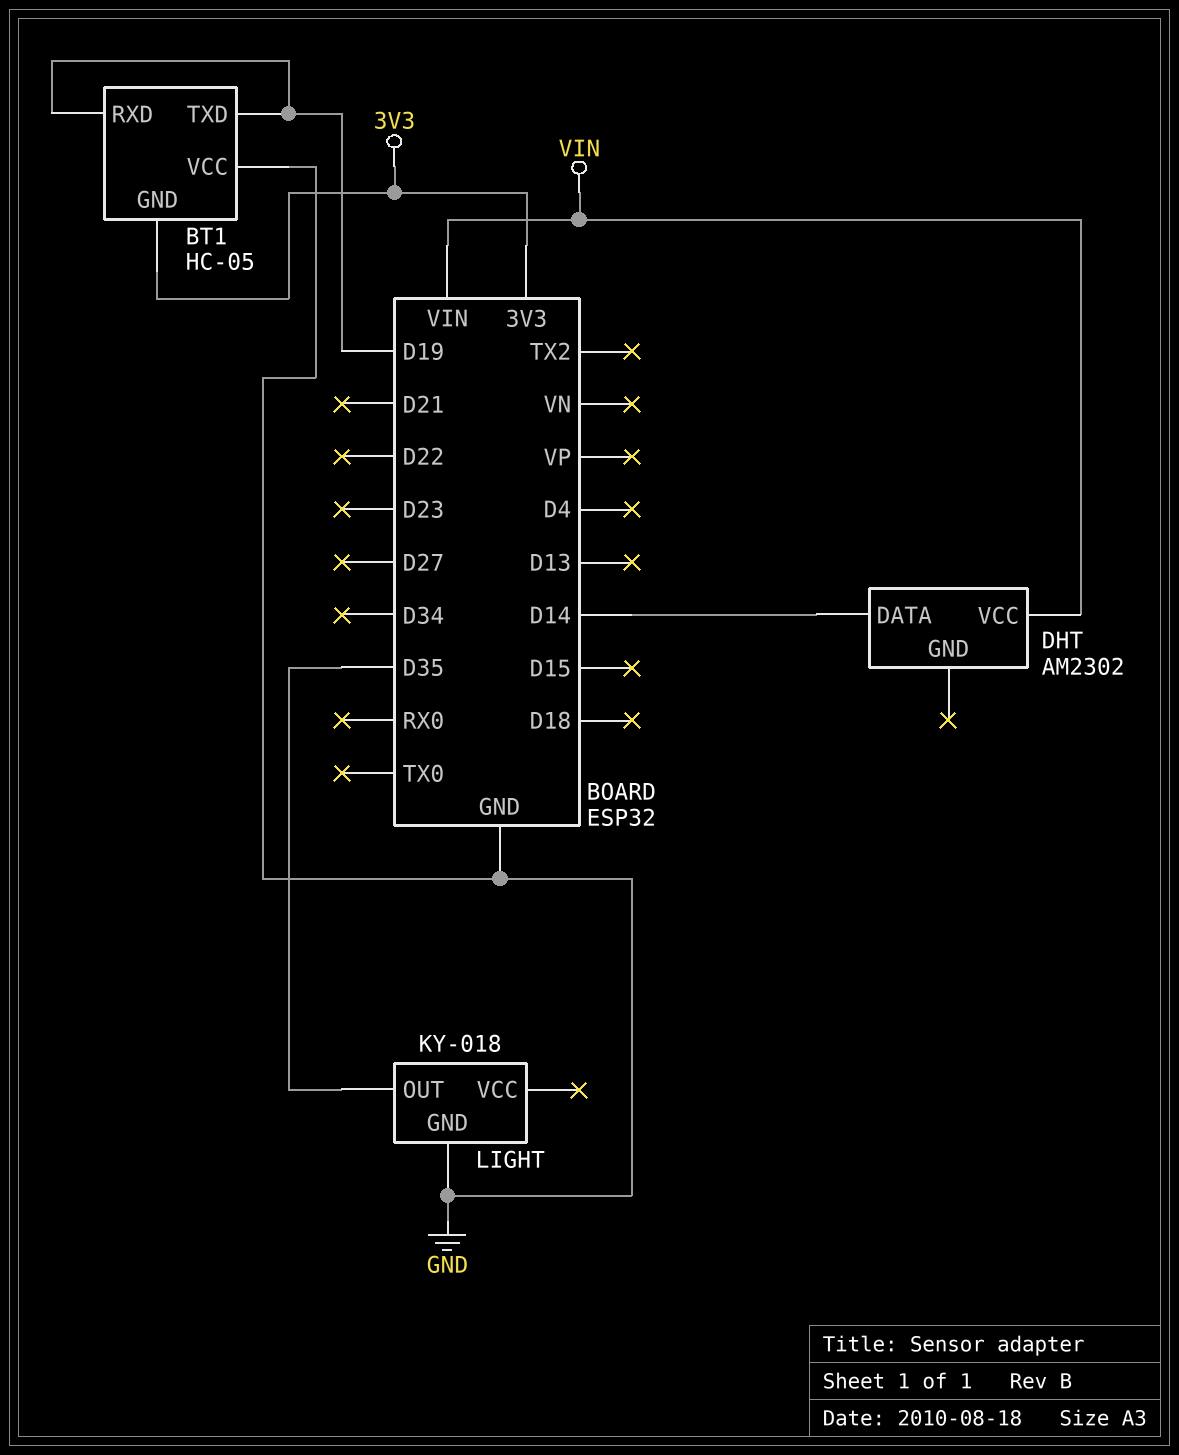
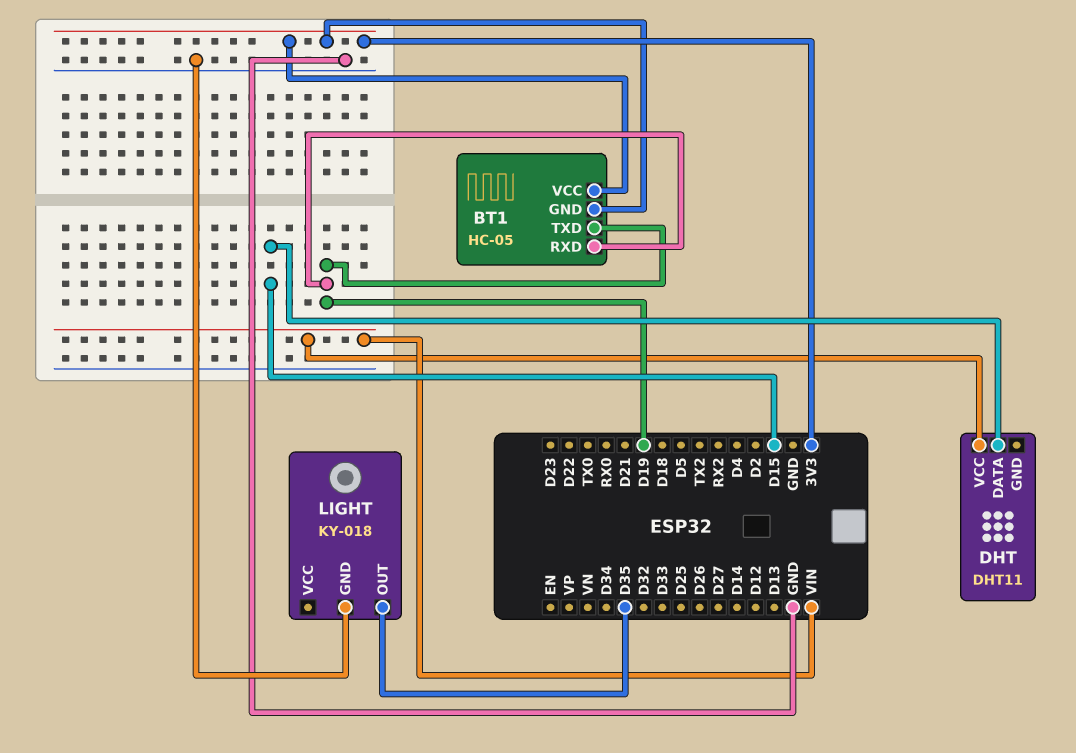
BT1 pin VCC: GND -> 3V3
DHT: AM2302 -> DHT11
DHT pin DATA: D14 -> D15

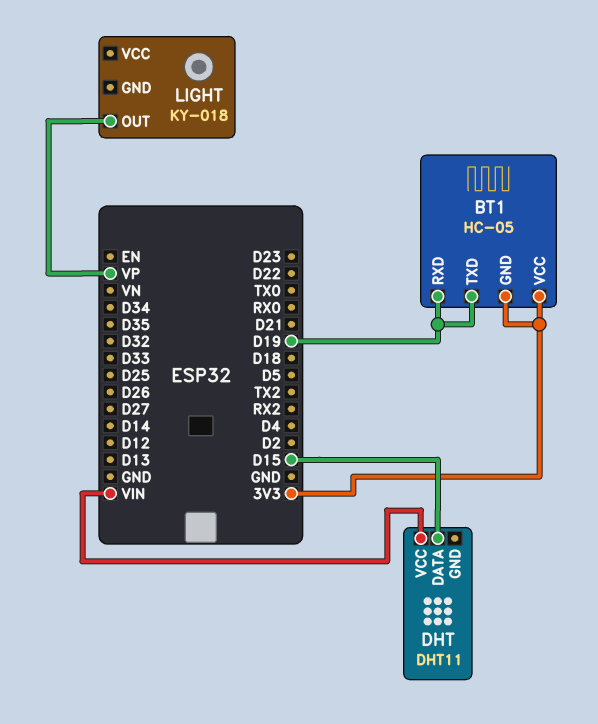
LIGHT pin GND: GND -> none
LIGHT pin OUT: D35 -> VP

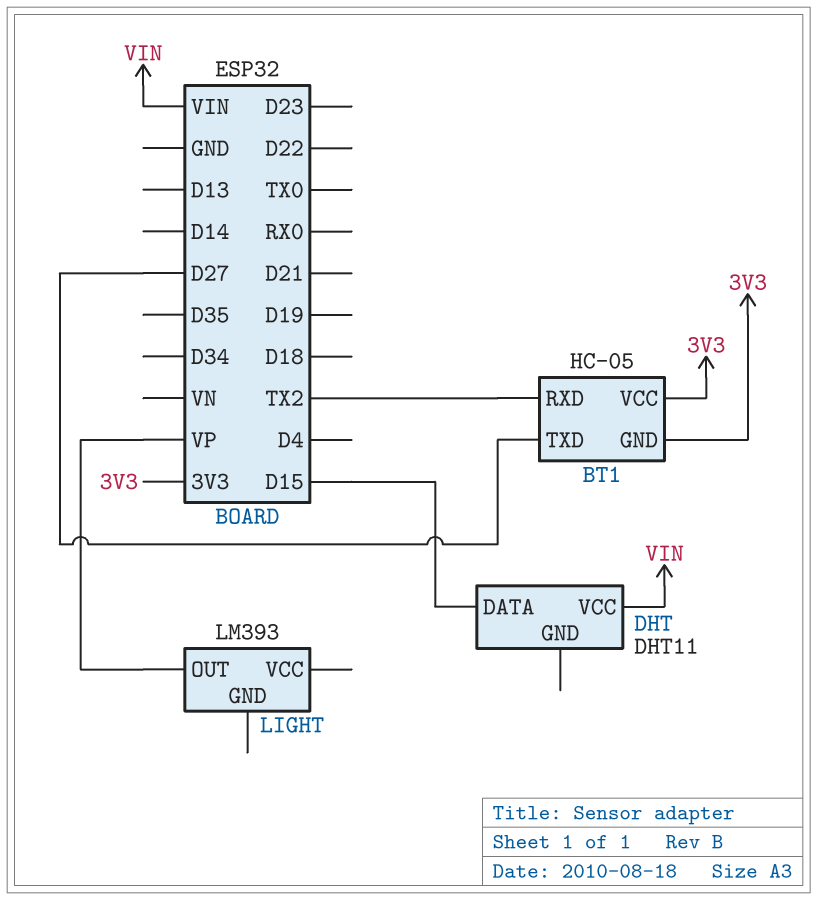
BT1 pin RXD: D19 -> TX2
BT1 pin TXD: D19 -> D27
LIGHT: KY-018 -> LM393

